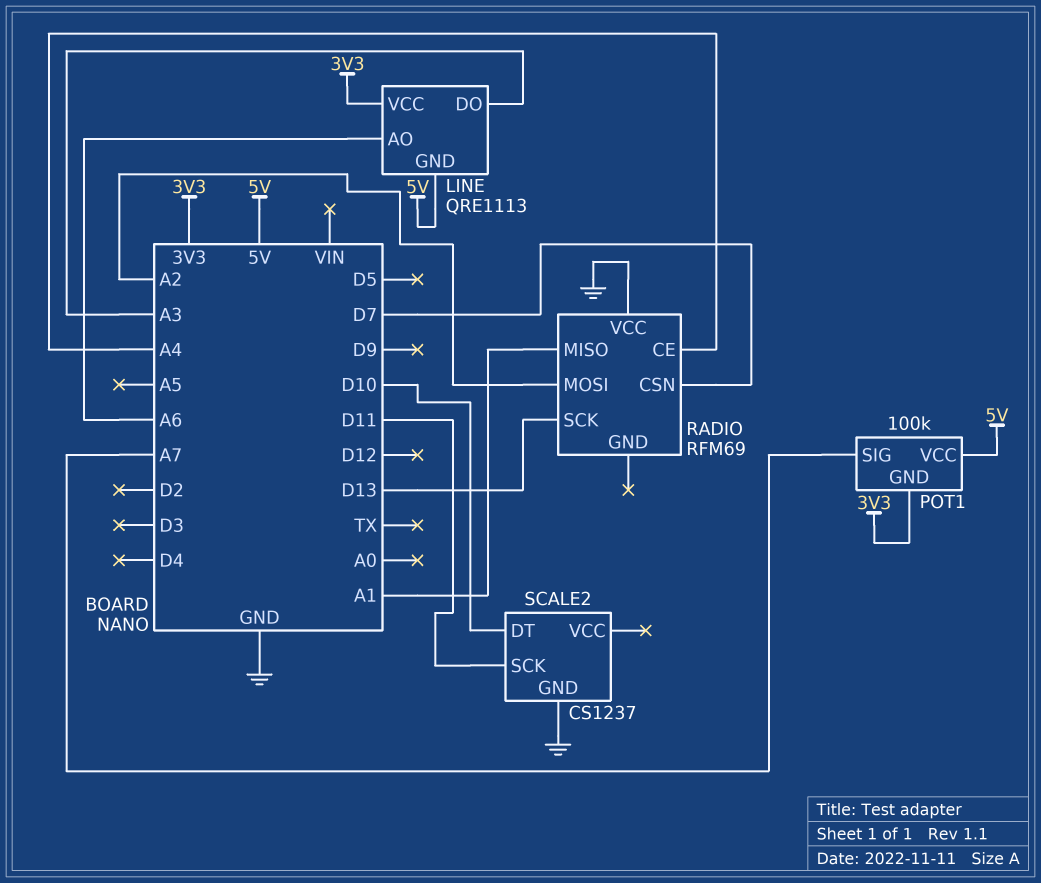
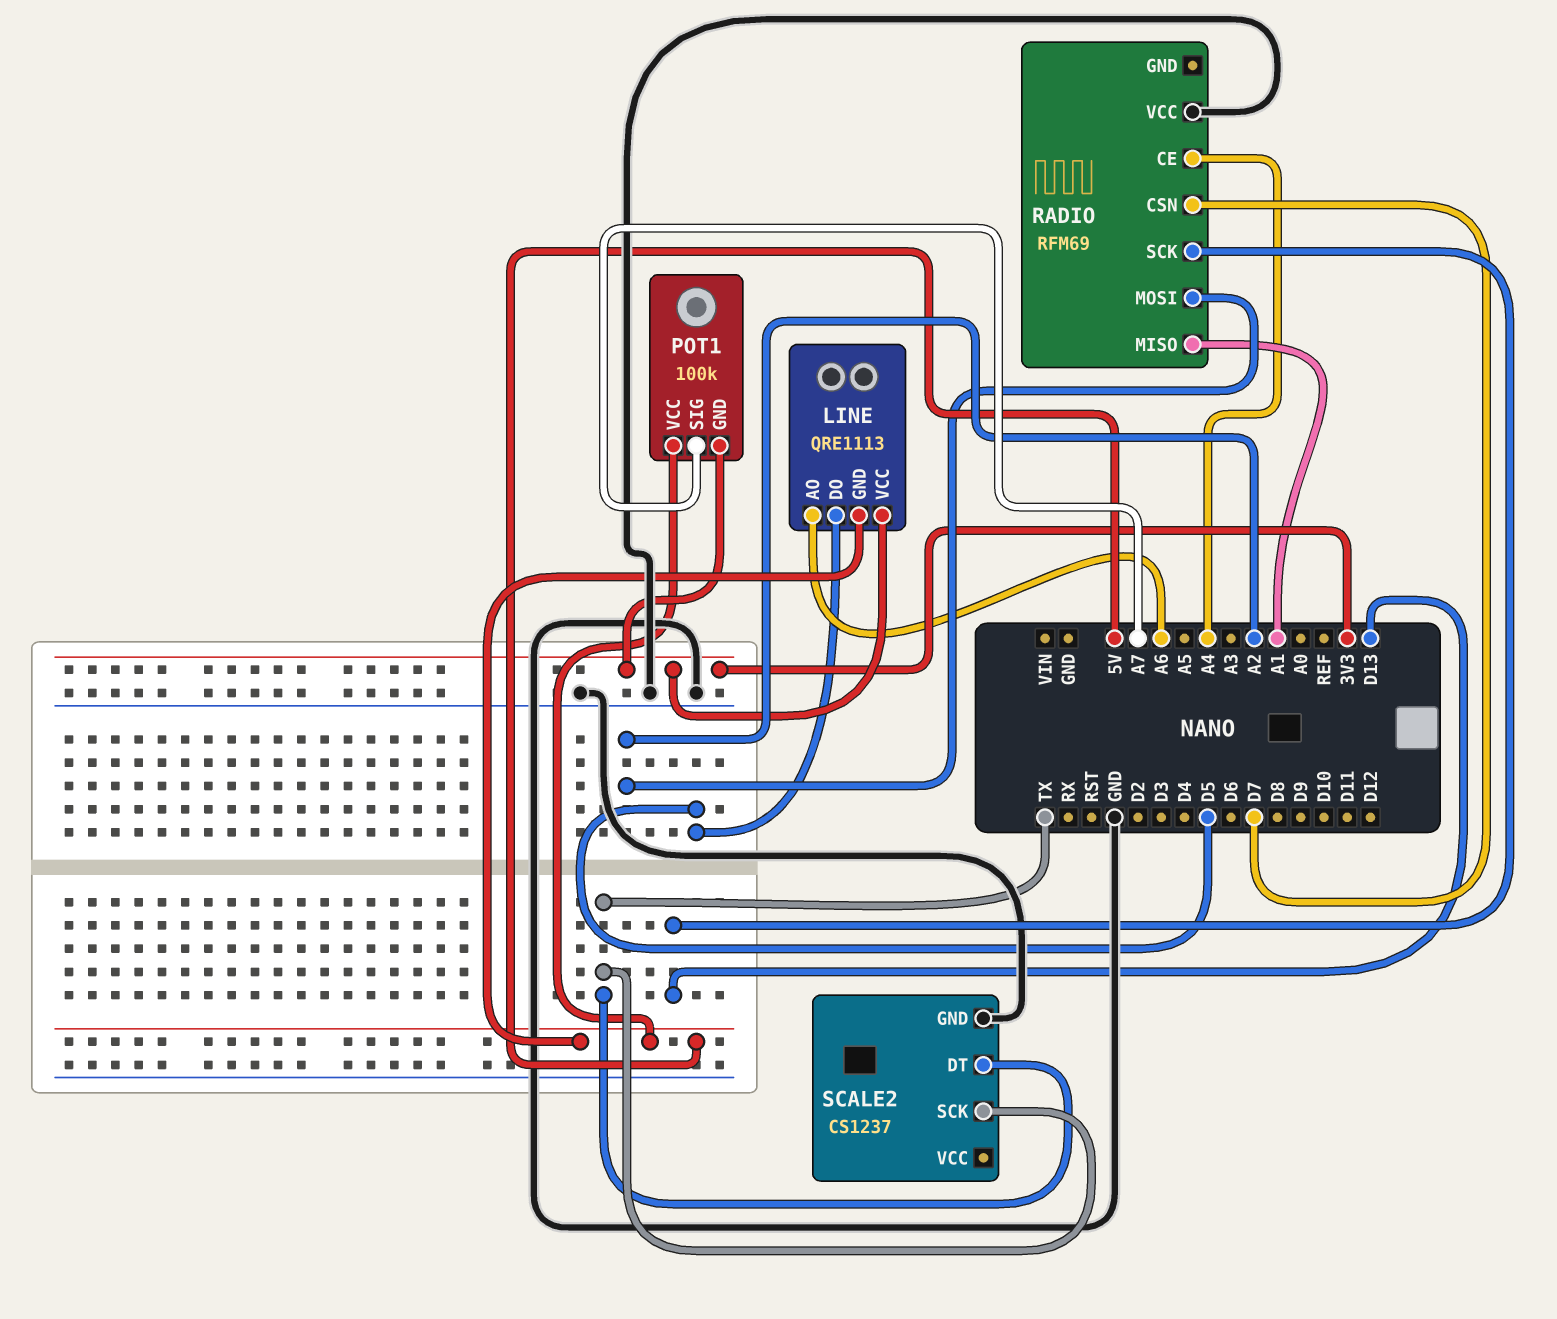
LINE pin DO: A3 -> D5
SCALE2 pin DT: D10 -> TX
SCALE2 pin SCK: D11 -> TX

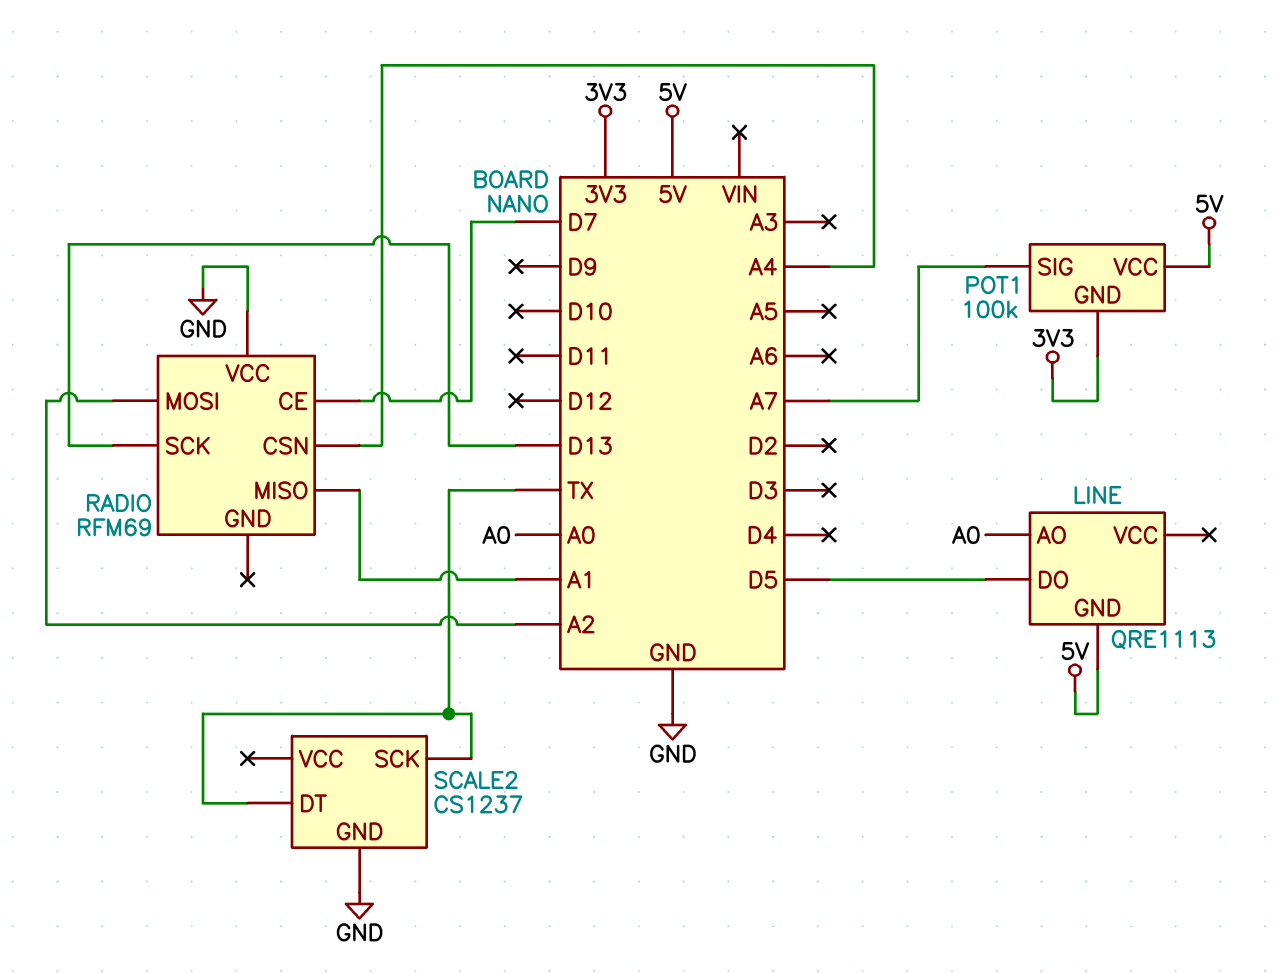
LINE pin AO: A6 -> A0
LINE pin VCC: 3V3 -> none
RADIO pin CE: A4 -> D7
RADIO pin CSN: D7 -> A4

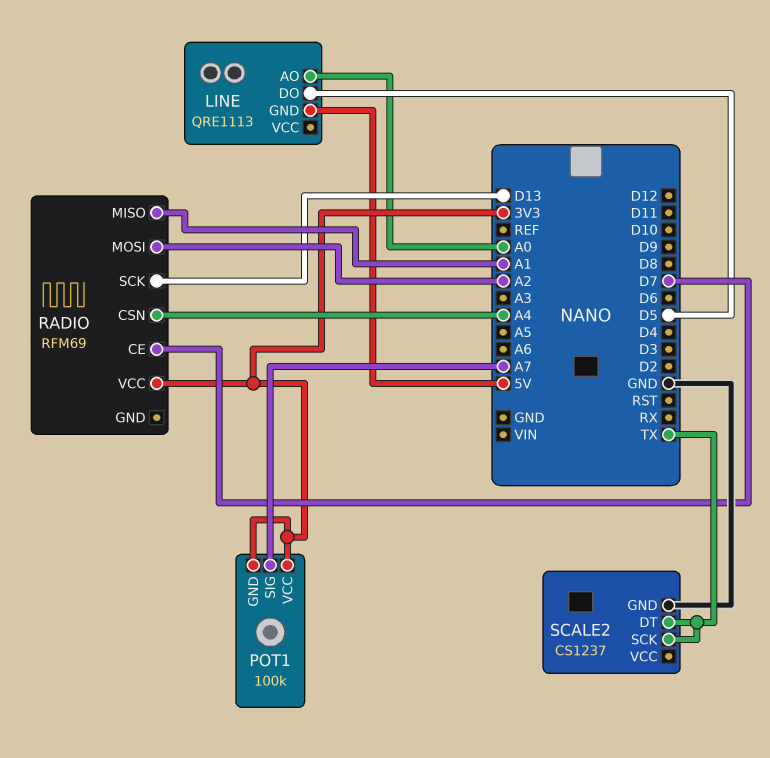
POT1 pin VCC: 5V -> 3V3
RADIO pin VCC: GND -> 3V3

